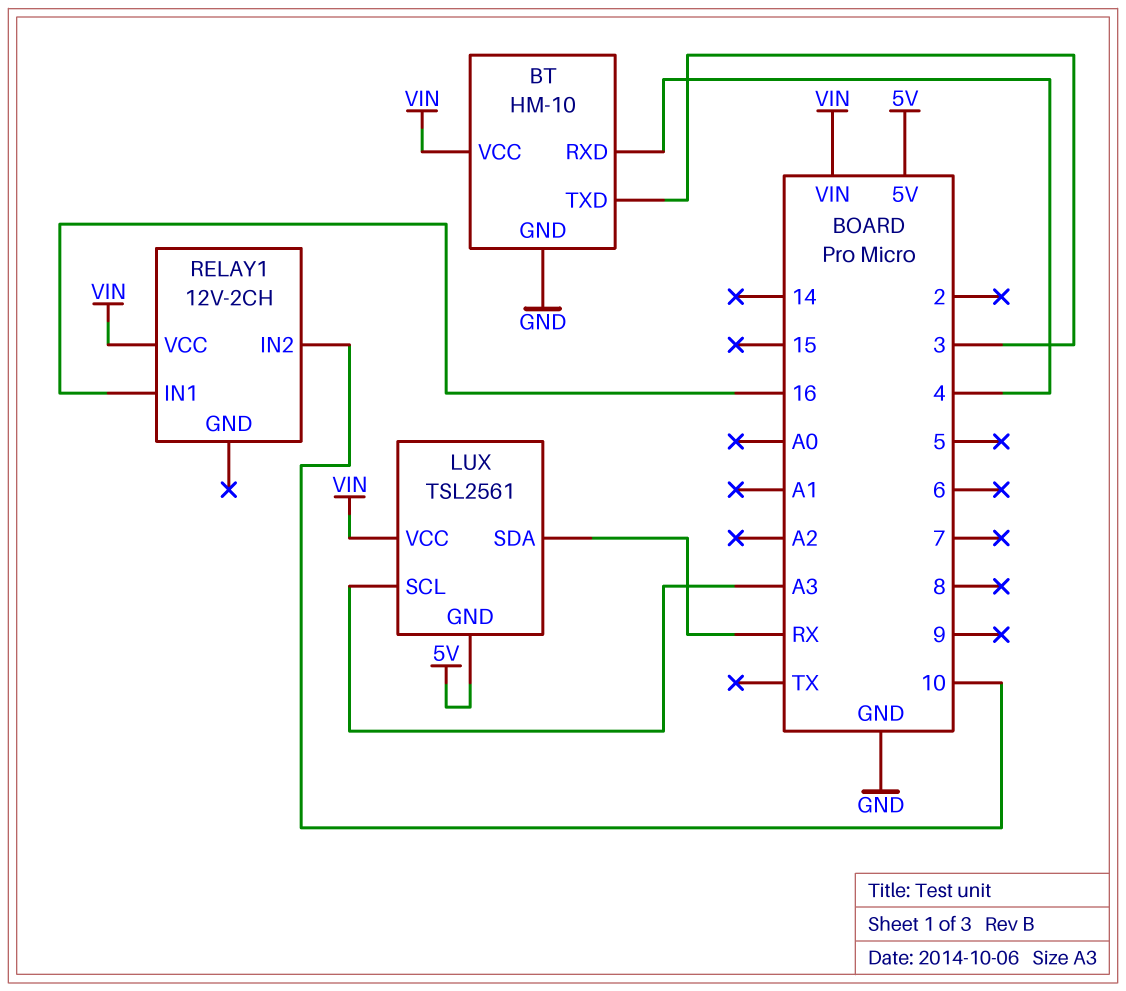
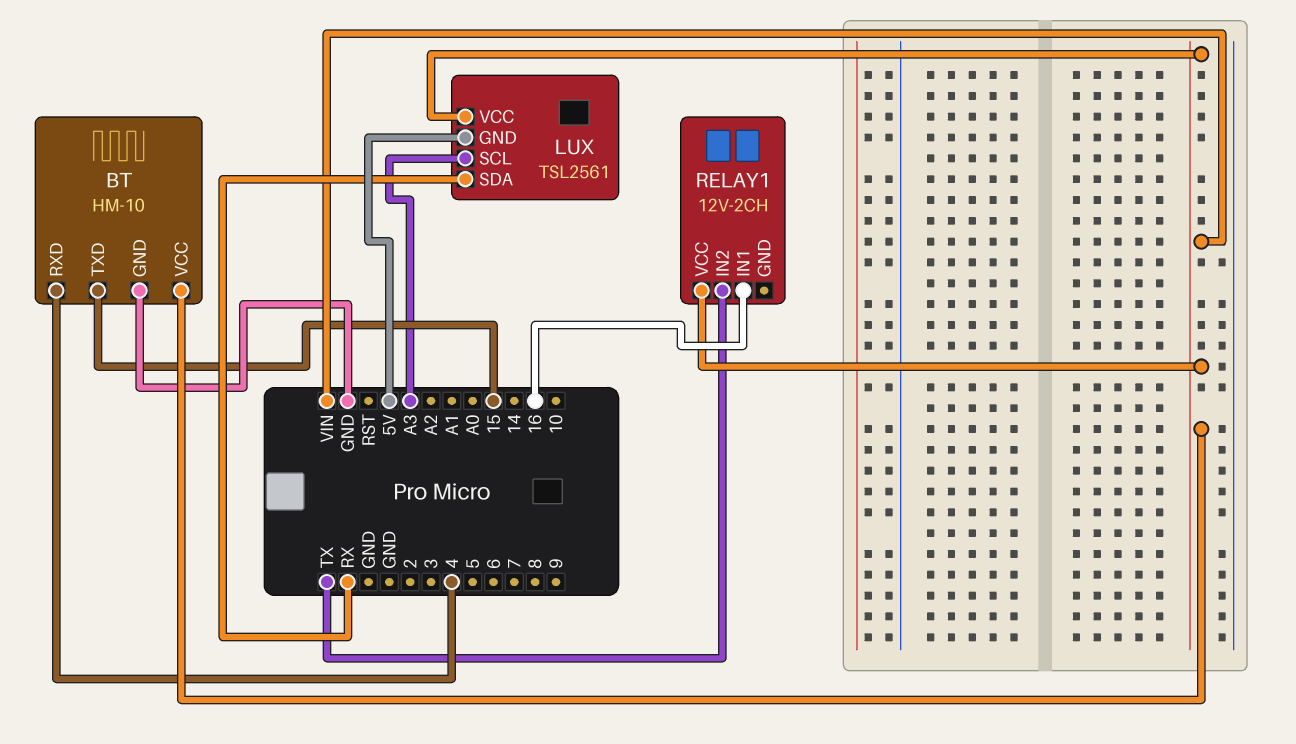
BT pin TXD: 3 -> 15
RELAY1 pin IN2: 10 -> TX

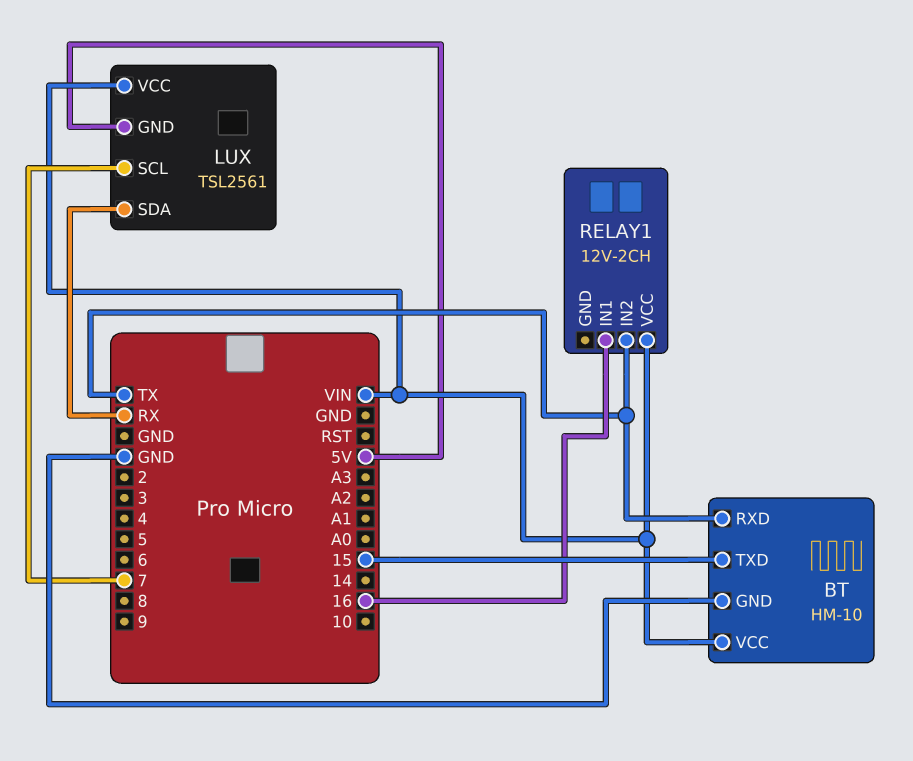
BT pin RXD: 4 -> TX
LUX pin SCL: A3 -> 7

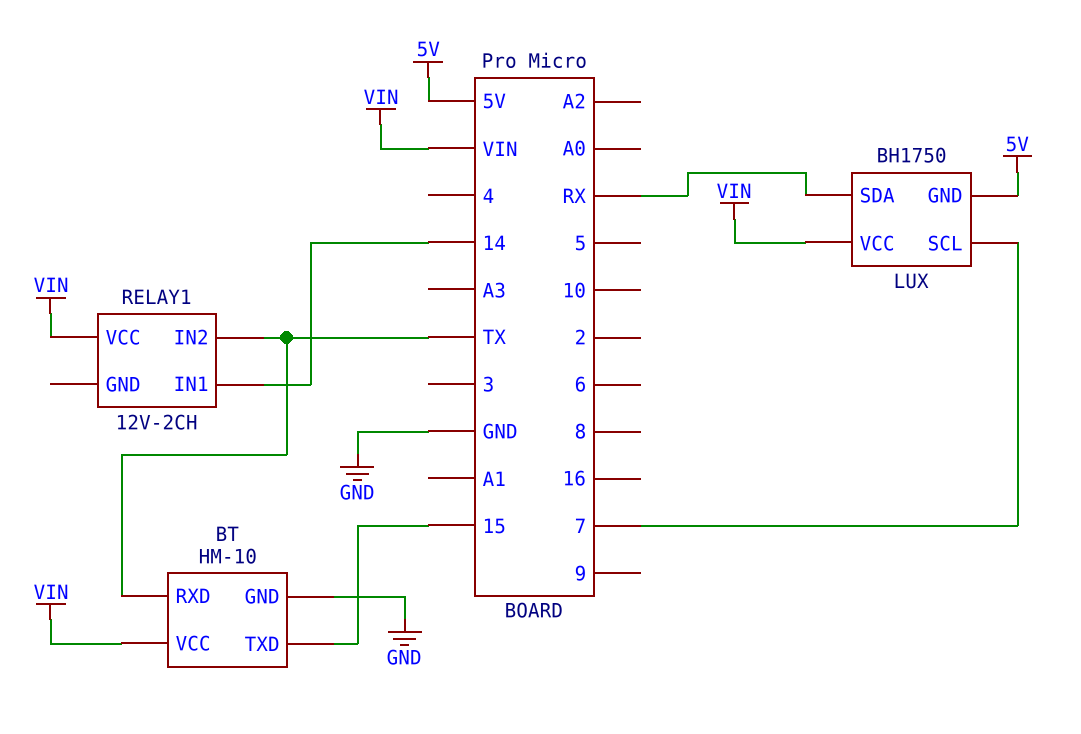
LUX: TSL2561 -> BH1750
RELAY1 pin IN1: 16 -> 14

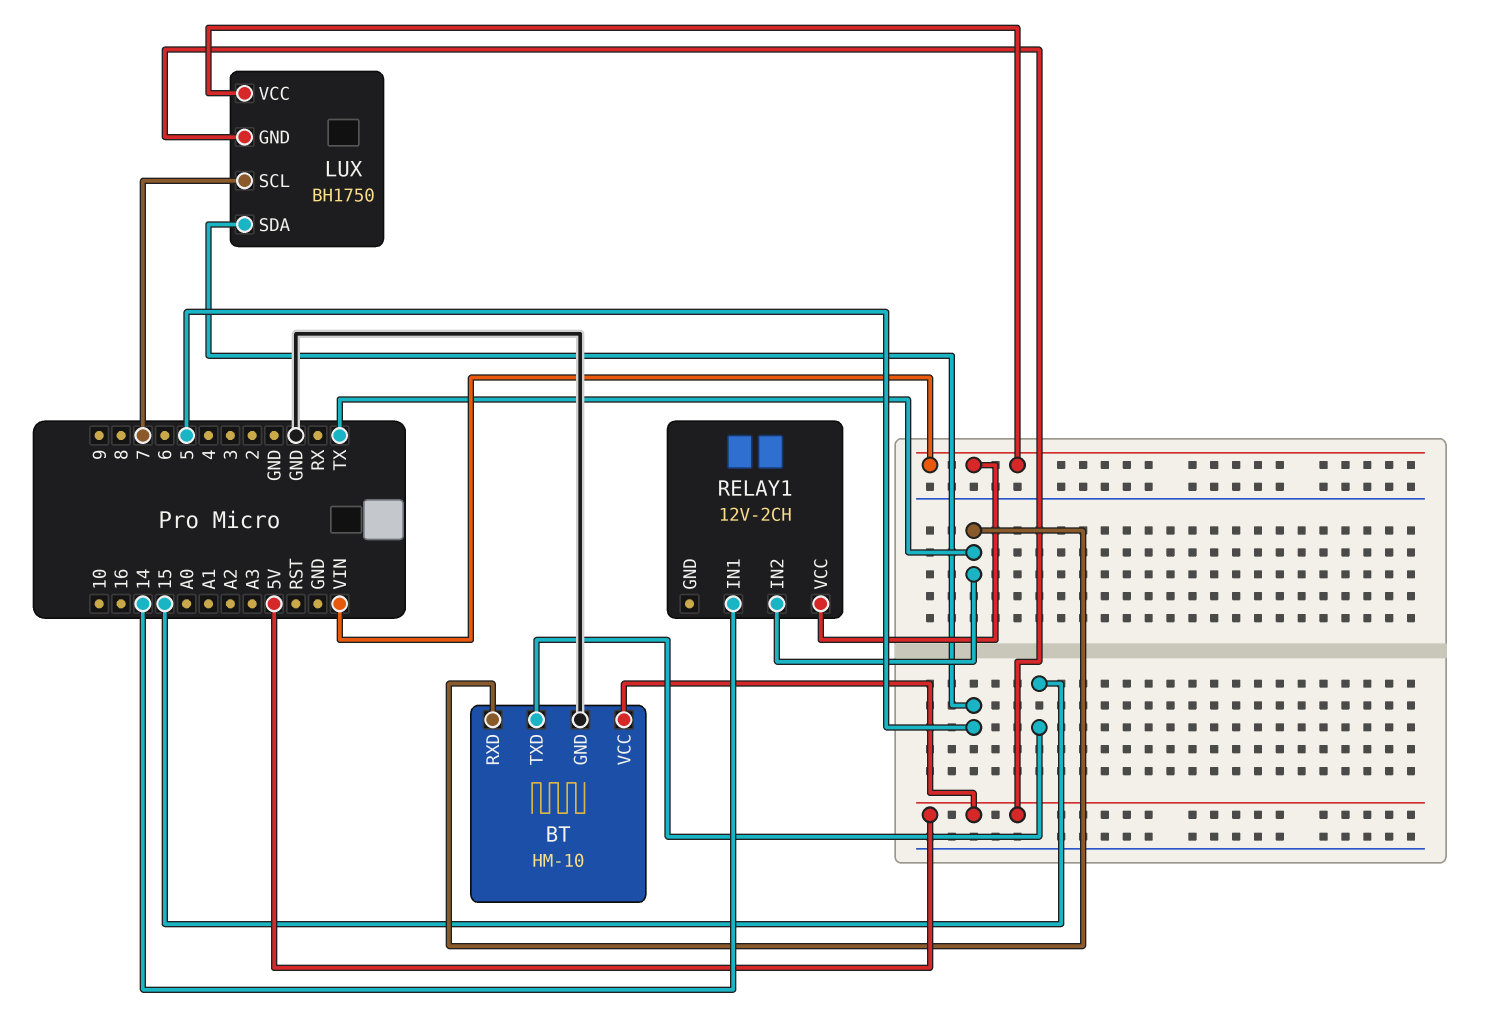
BT pin VCC: VIN -> 5V
LUX pin SDA: RX -> 5

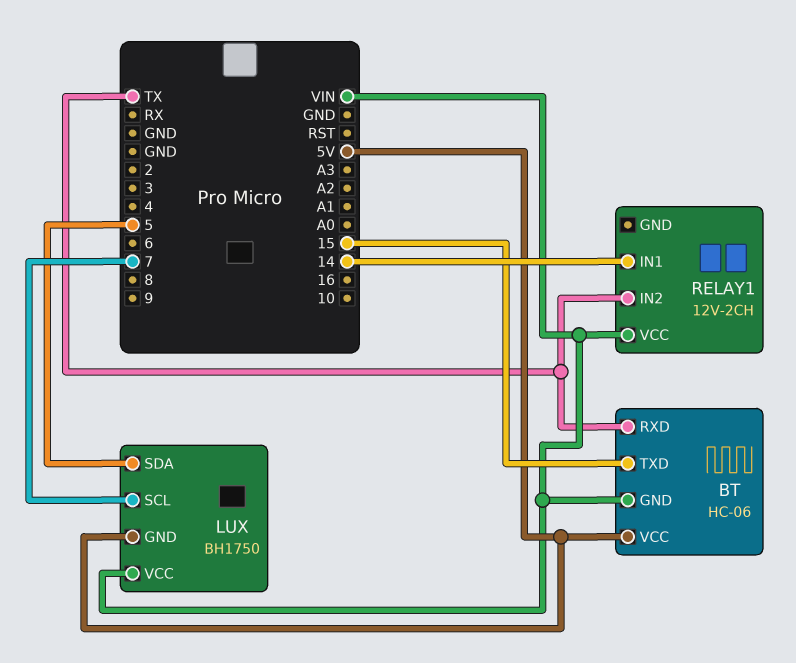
BT: HM-10 -> HC-06
BT pin GND: GND -> VIN

